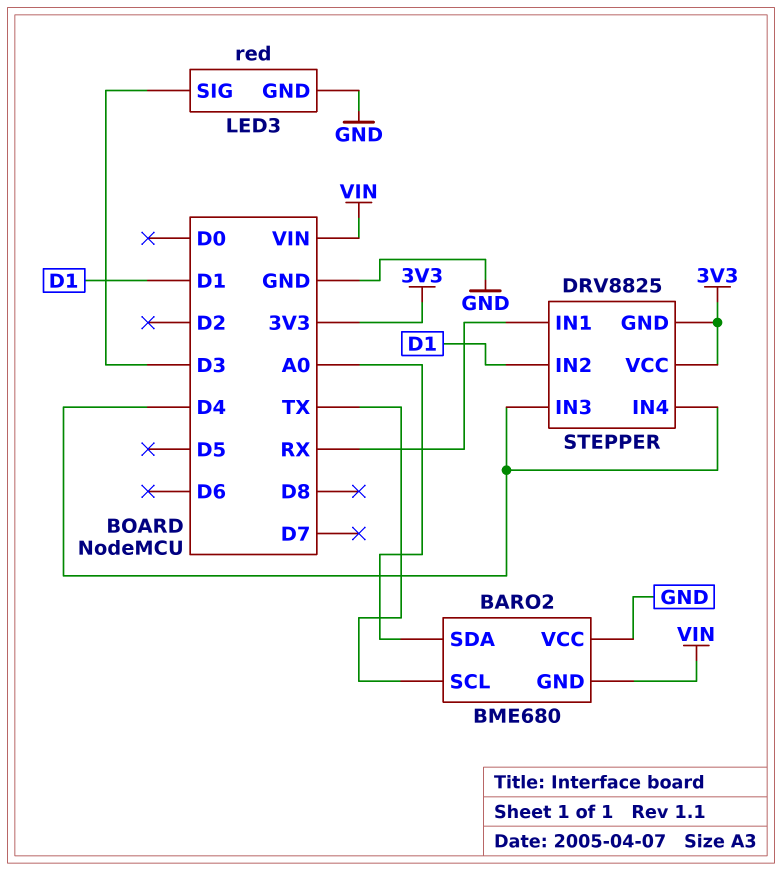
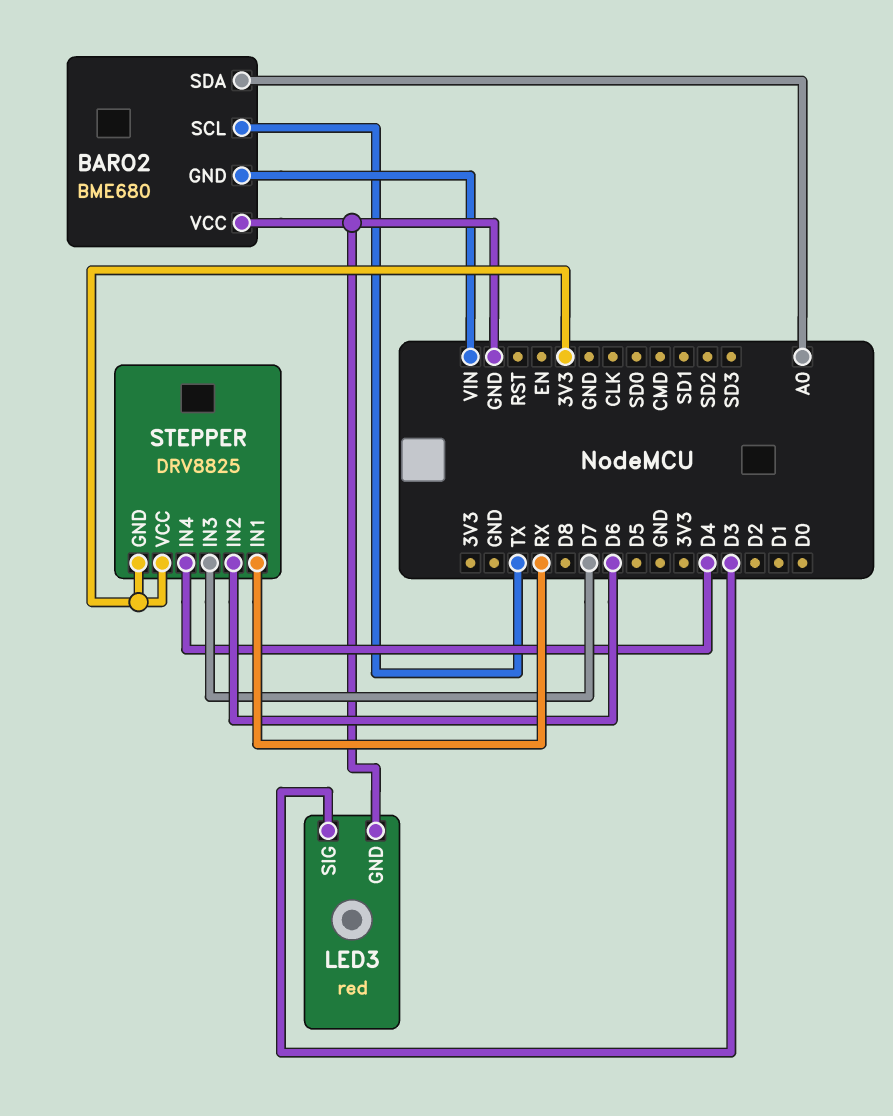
STEPPER pin IN2: D1 -> D6
STEPPER pin IN3: D4 -> D7

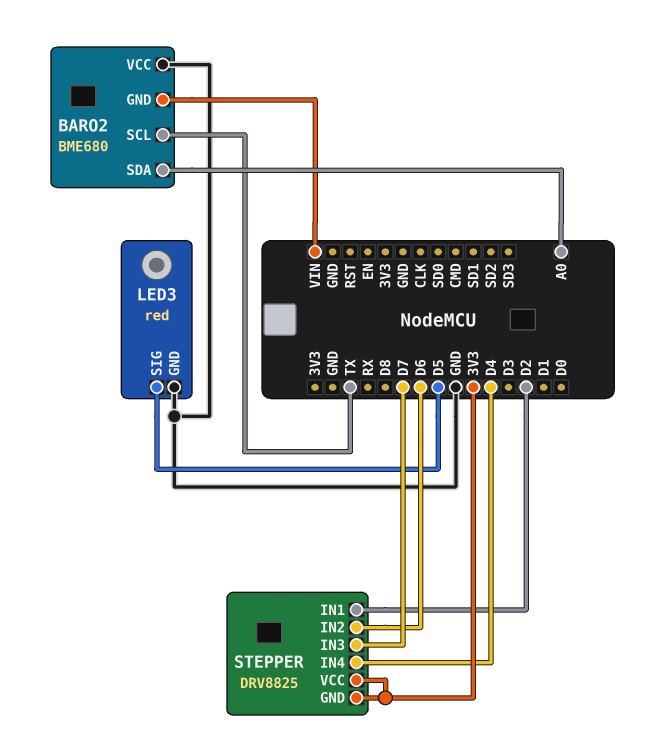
LED3 pin SIG: D3 -> D5
STEPPER pin IN1: RX -> D2

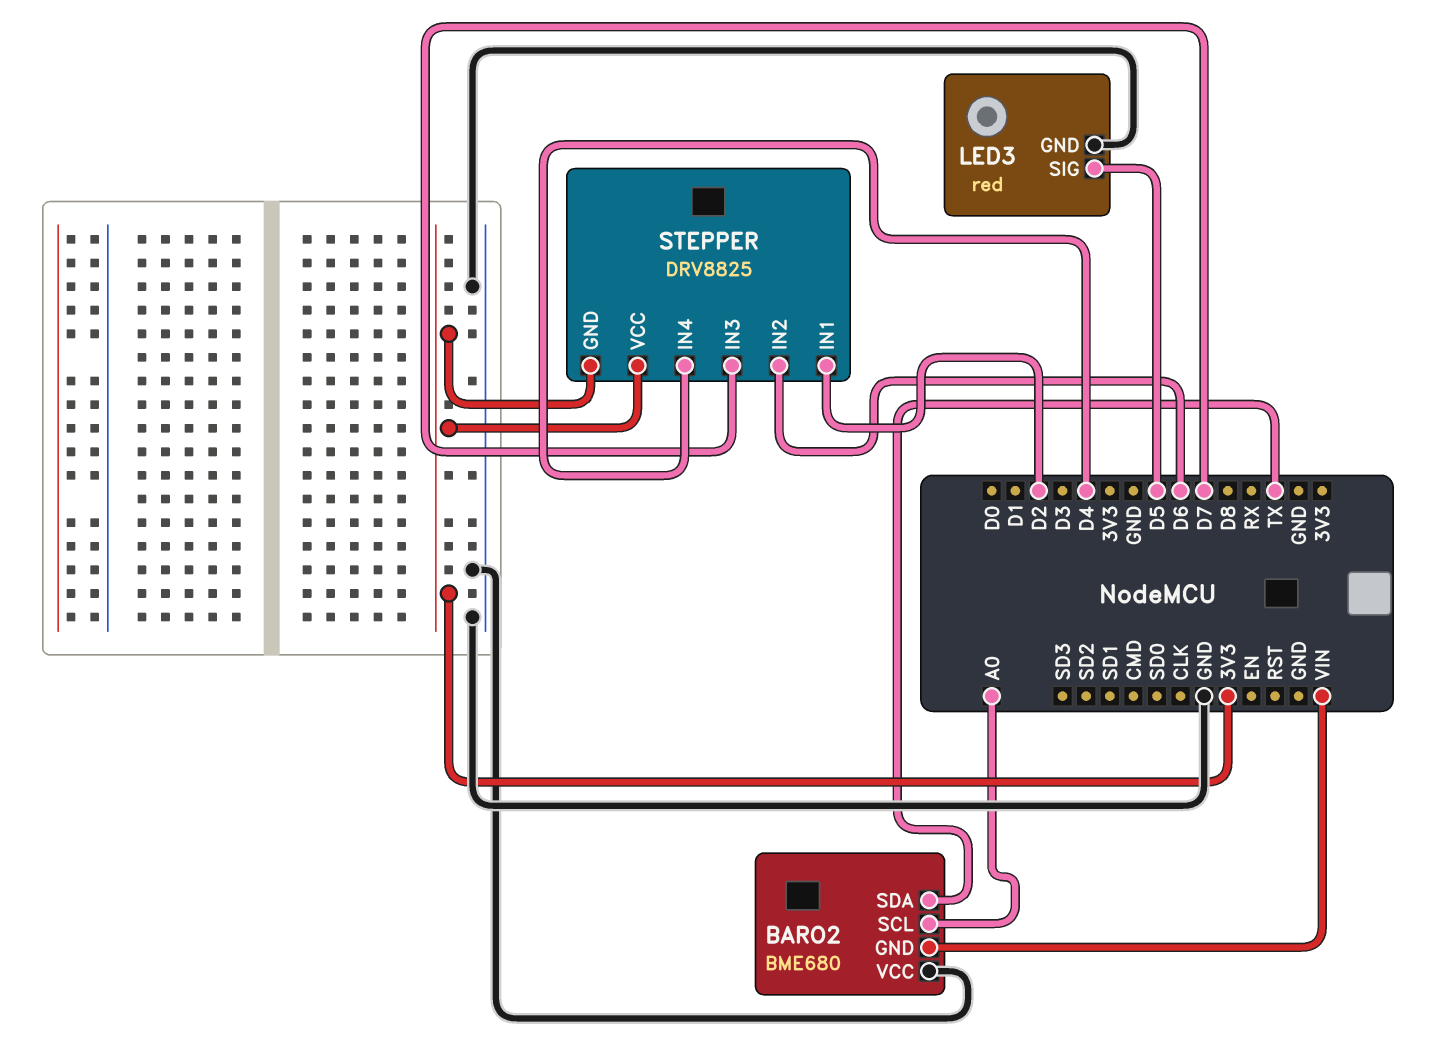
BARO2 pin SCL: TX -> A0
BARO2 pin SDA: A0 -> TX

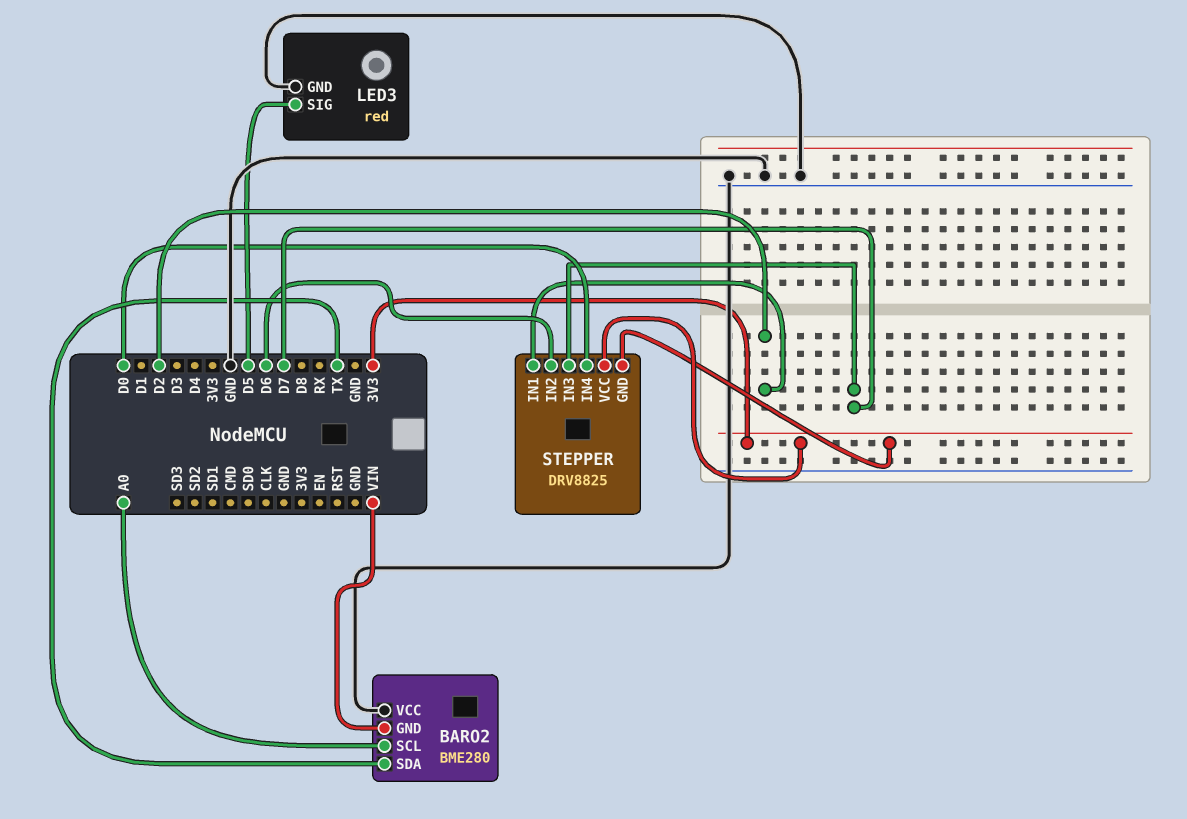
BARO2: BME680 -> BME280
STEPPER pin IN4: D4 -> D0

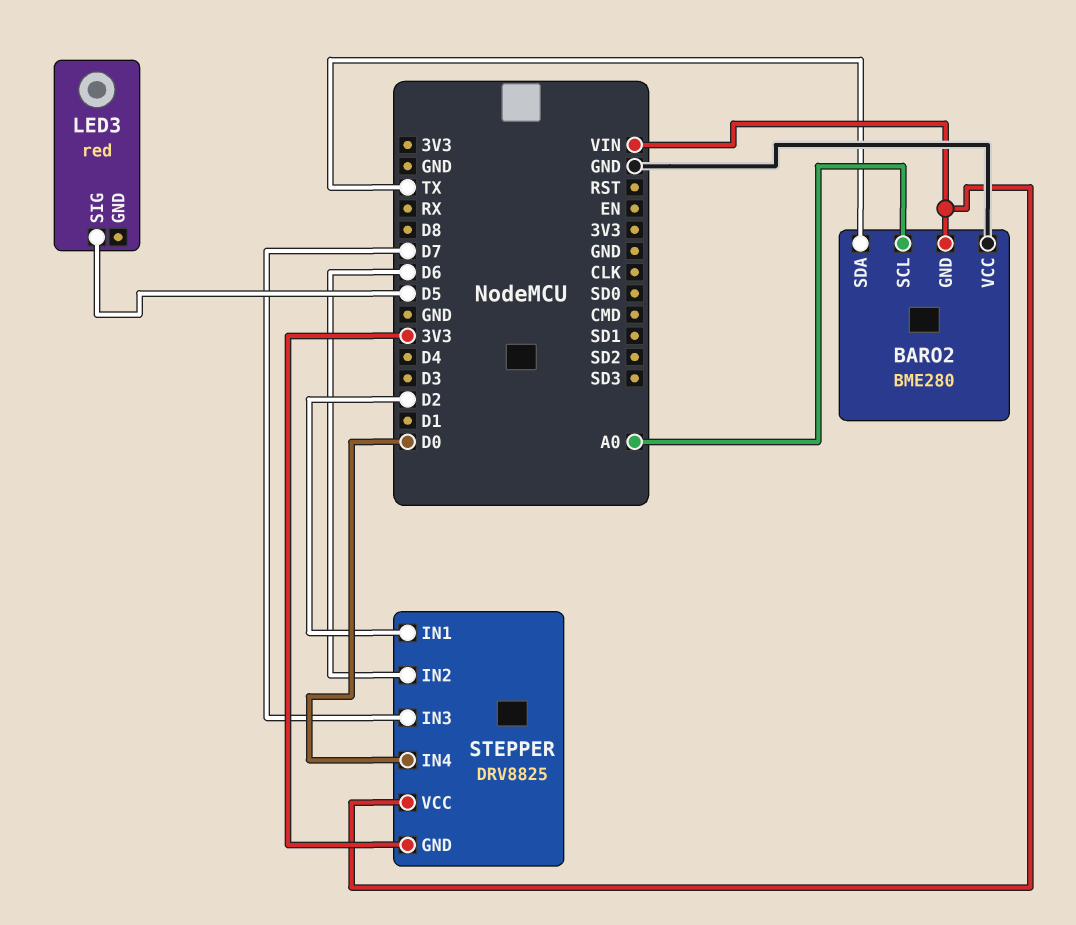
LED3 pin GND: GND -> none
STEPPER pin VCC: 3V3 -> VIN

